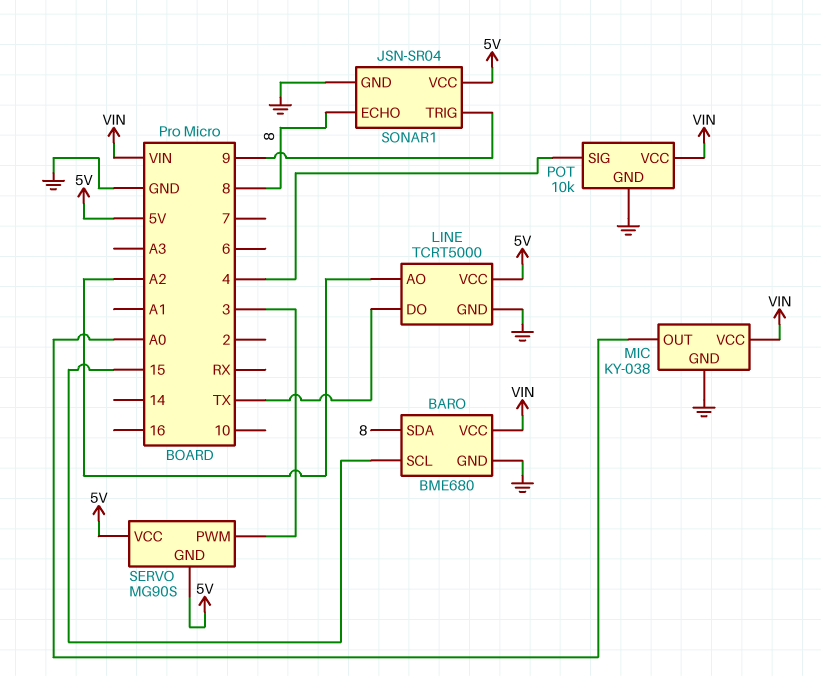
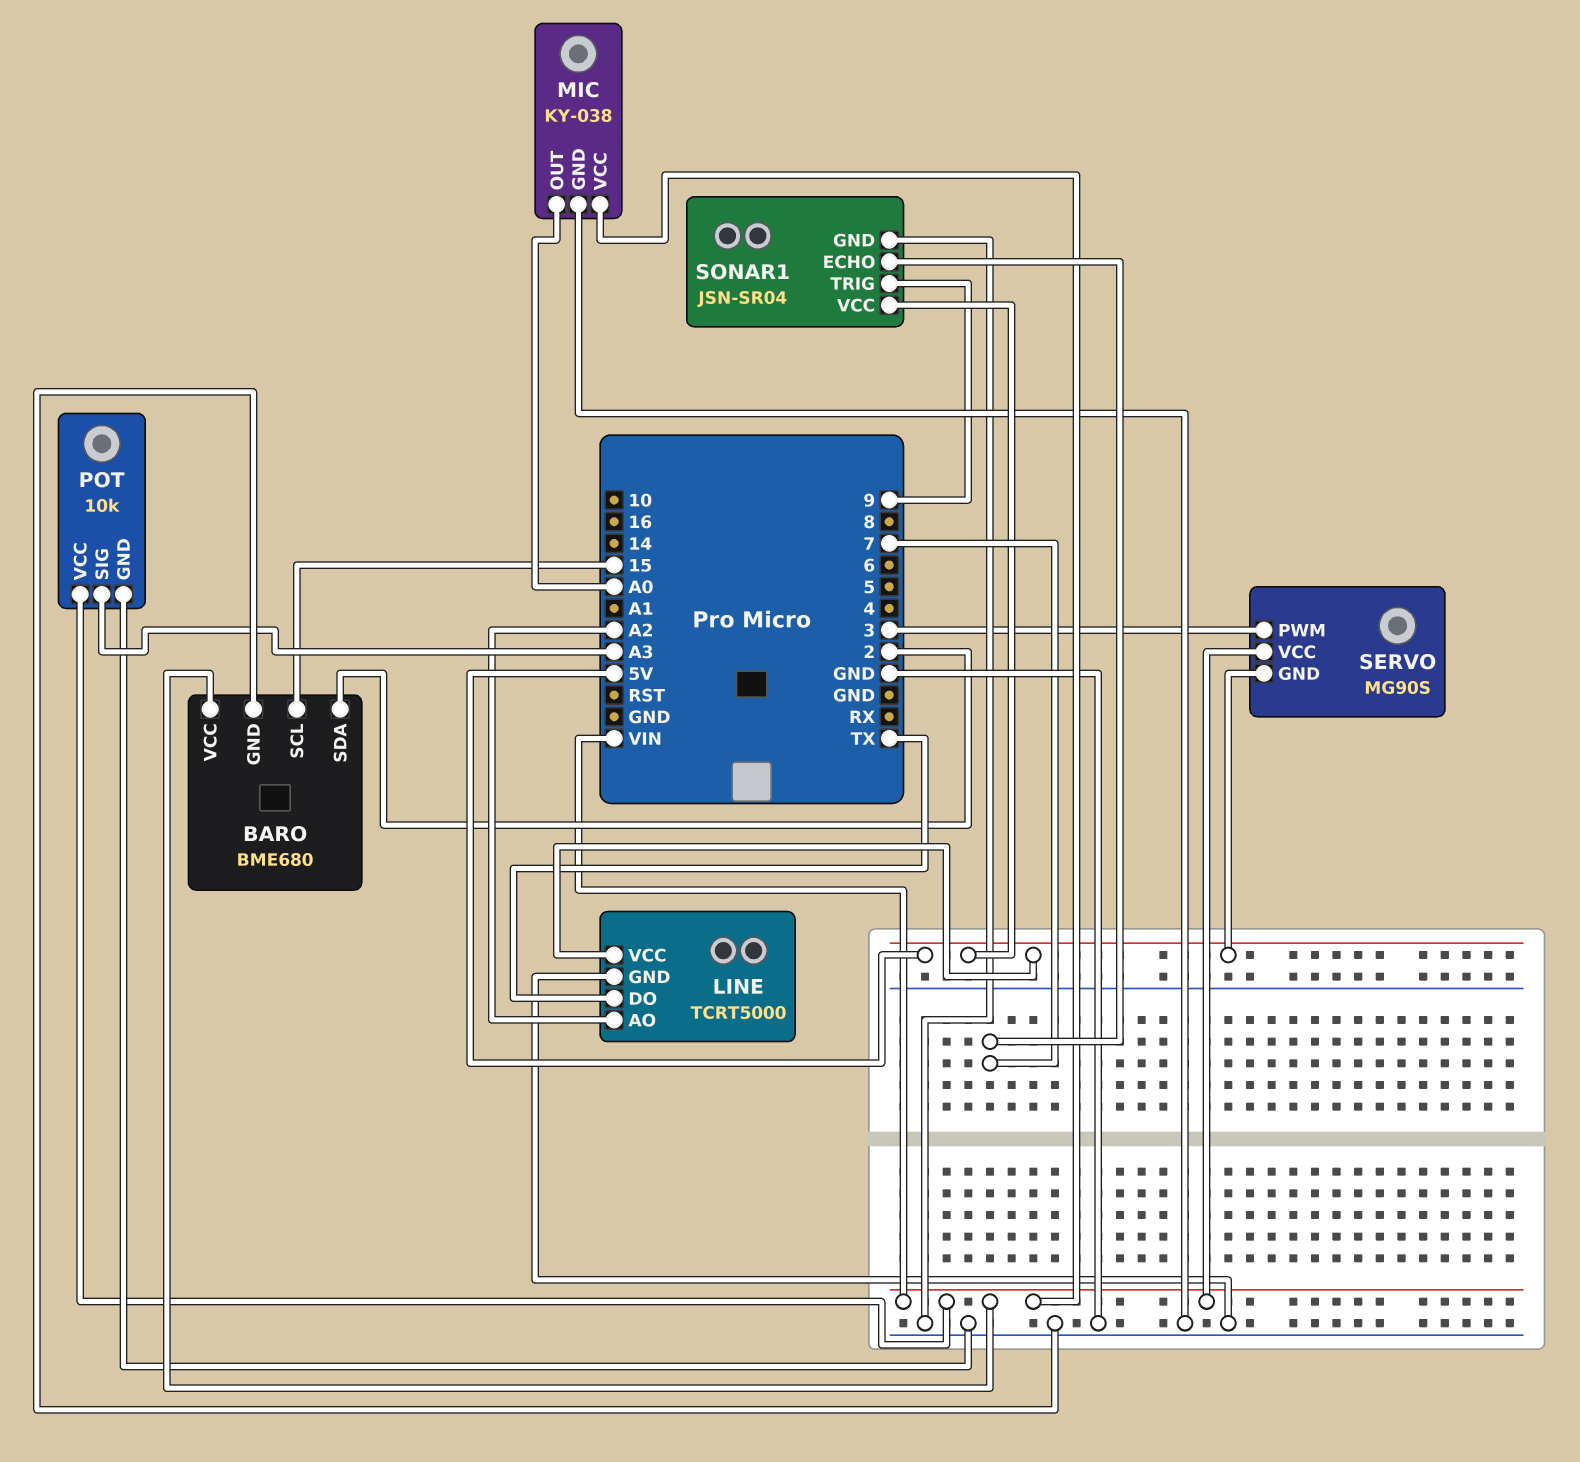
BARO pin SDA: 8 -> 2
POT pin SIG: 4 -> A3
SERVO pin VCC: 5V -> VIN
SONAR1 pin ECHO: 8 -> 7

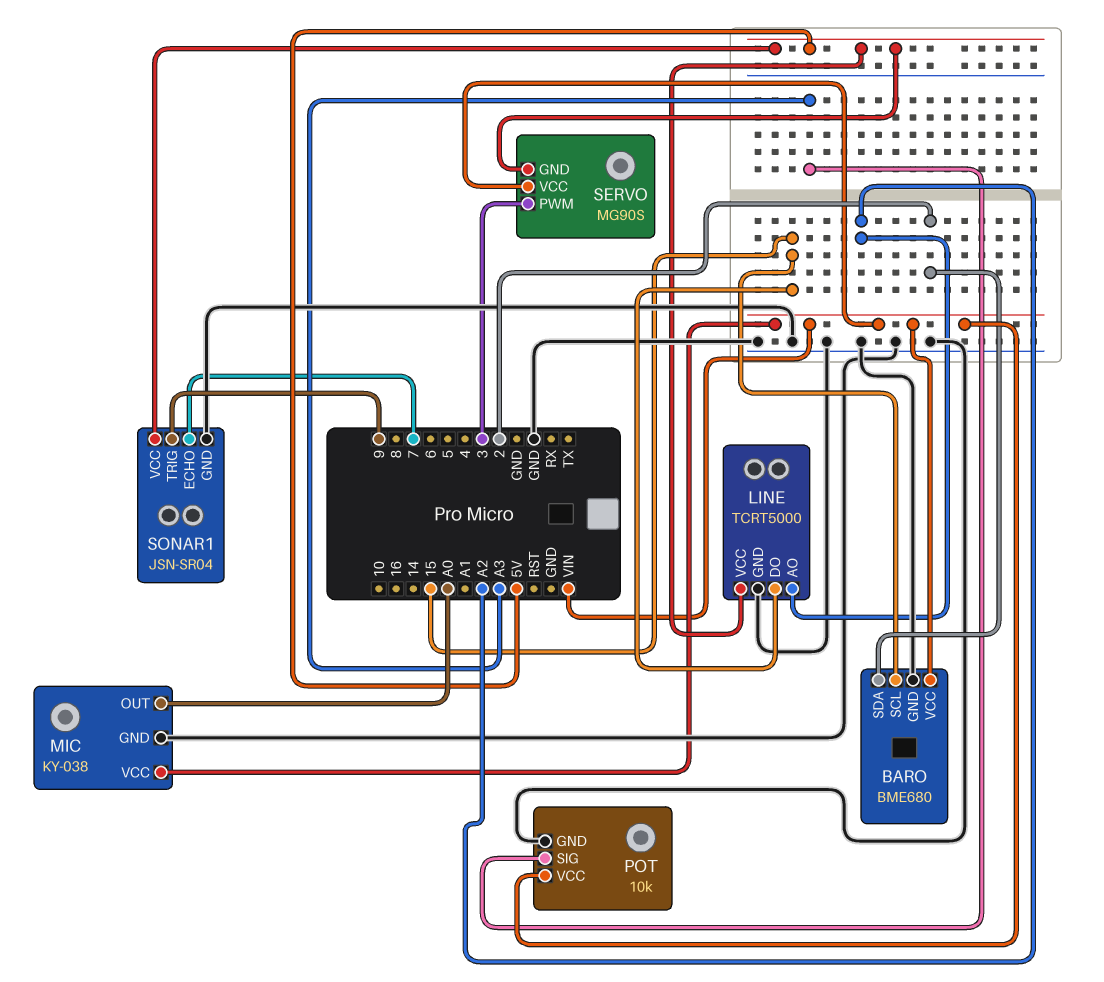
LINE pin DO: TX -> 15

